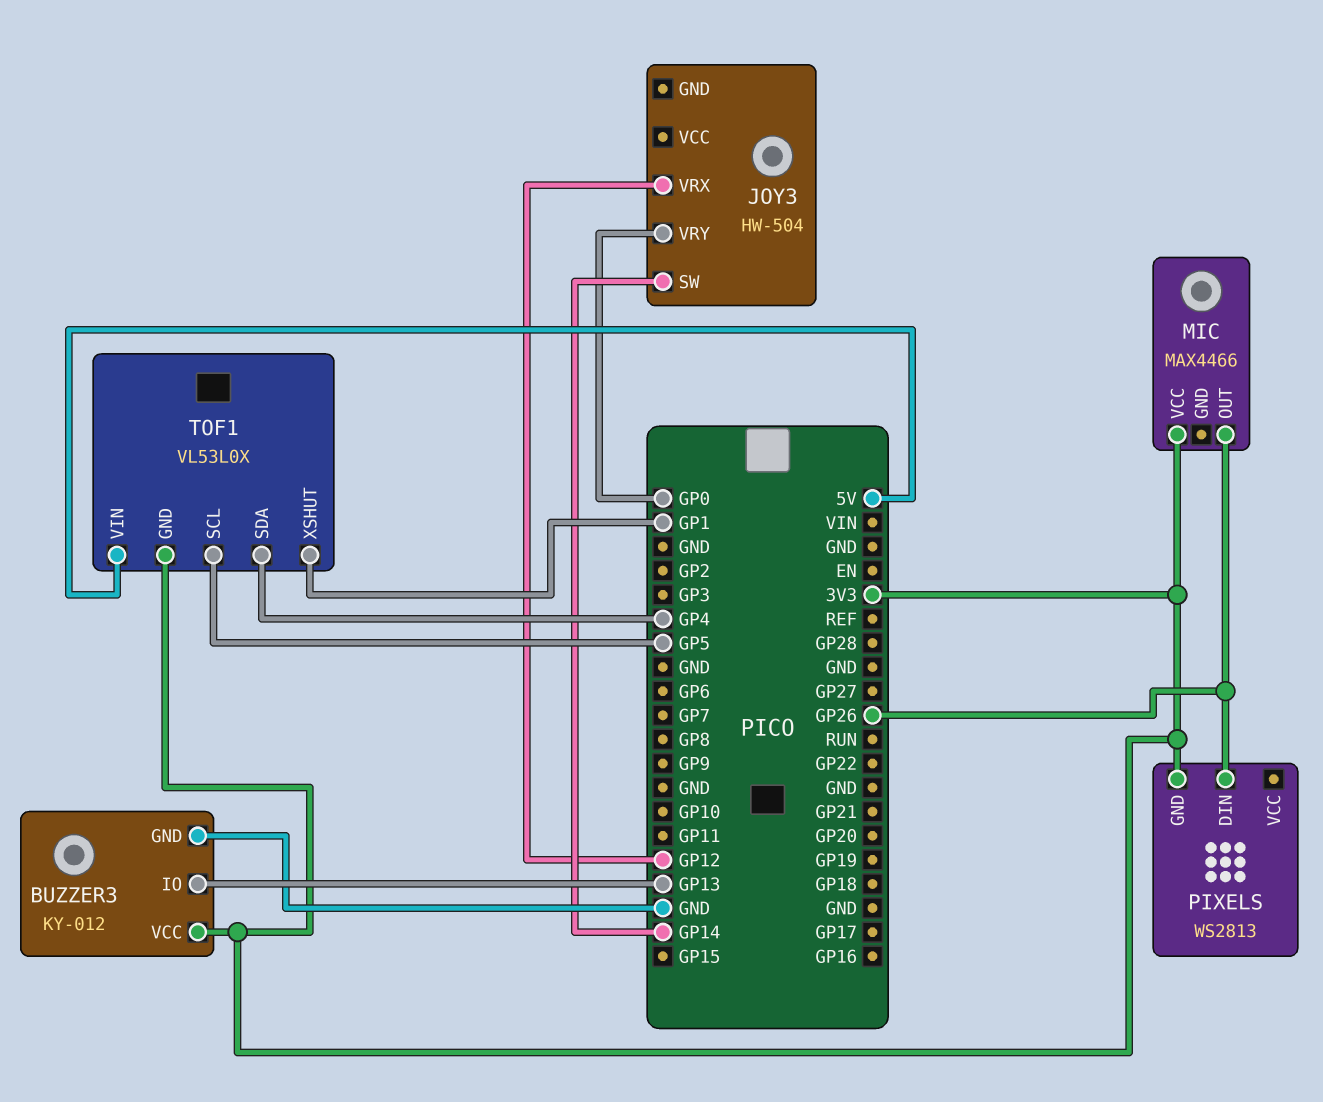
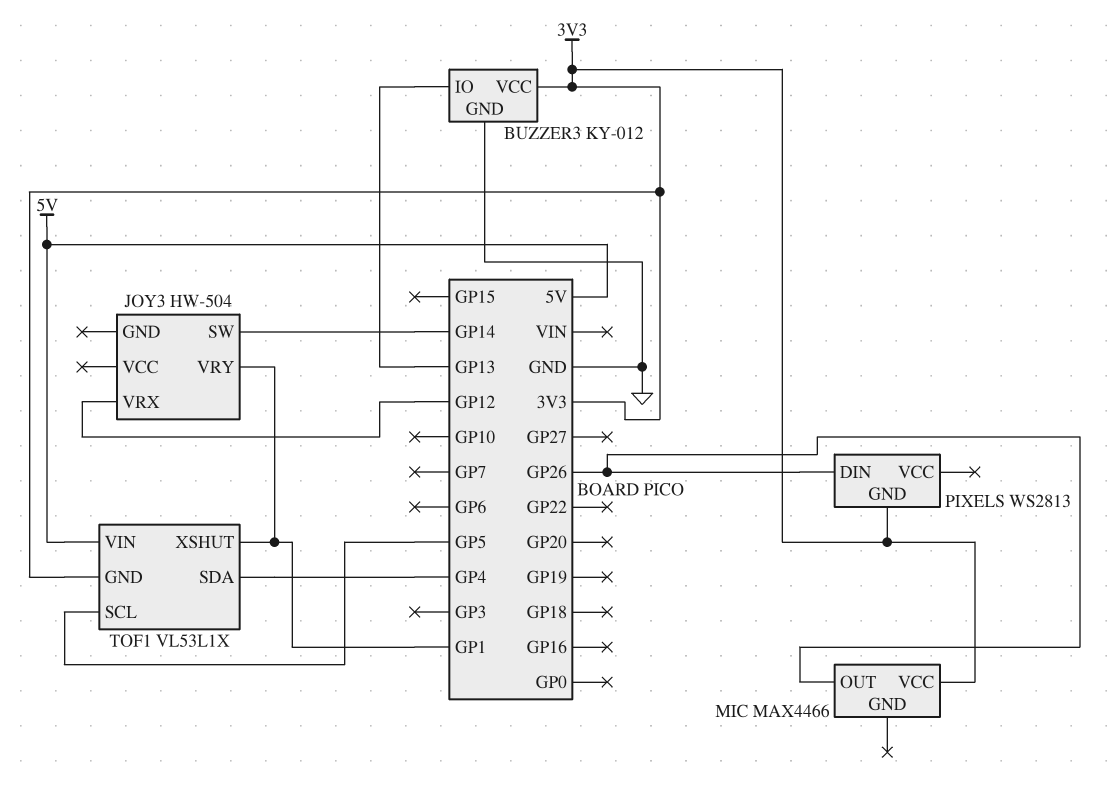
JOY3 pin VRY: GP0 -> GP1
TOF1: VL53L0X -> VL53L1X

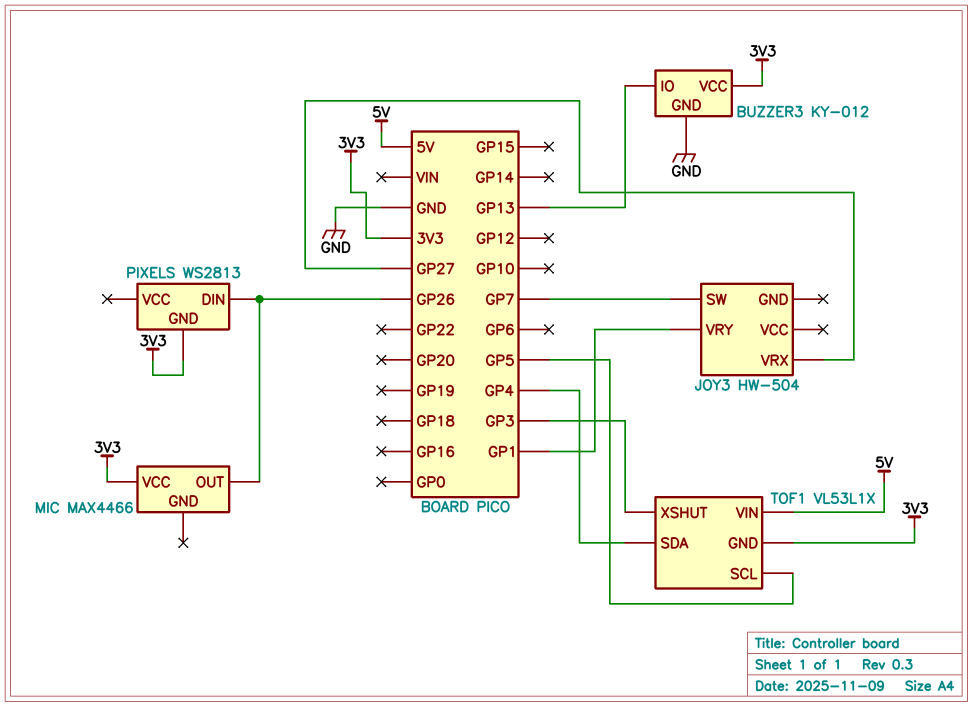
JOY3 pin SW: GP14 -> GP7
JOY3 pin VRX: GP12 -> GP27
TOF1 pin XSHUT: GP1 -> GP3

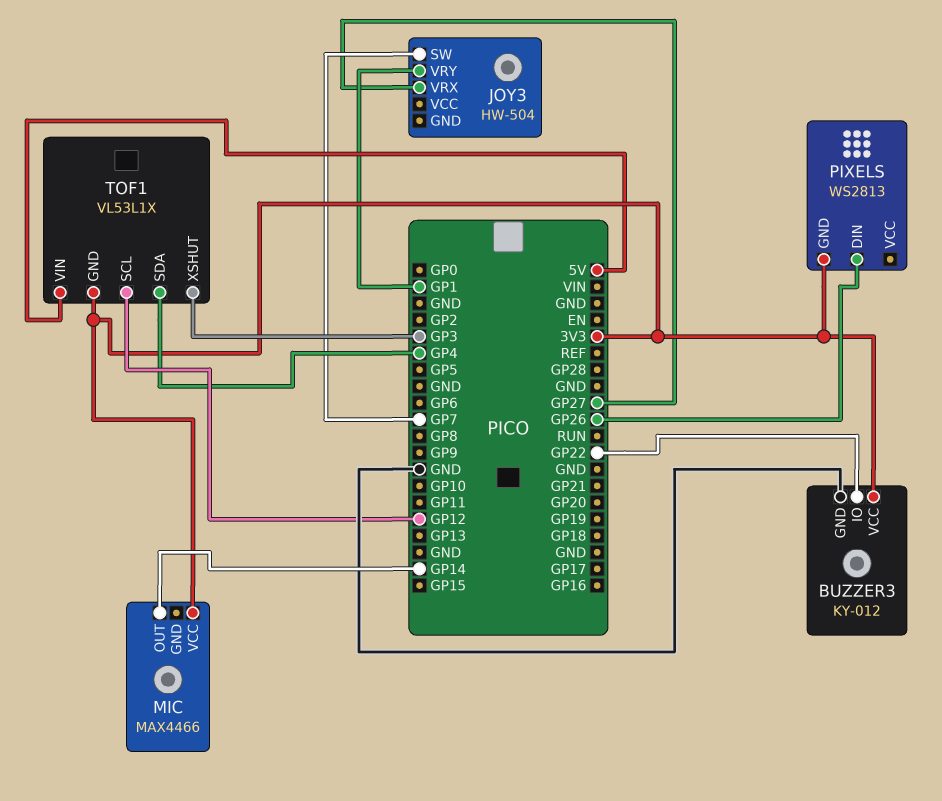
BUZZER3 pin IO: GP13 -> GP22
MIC pin OUT: GP26 -> GP14
TOF1 pin SCL: GP5 -> GP12

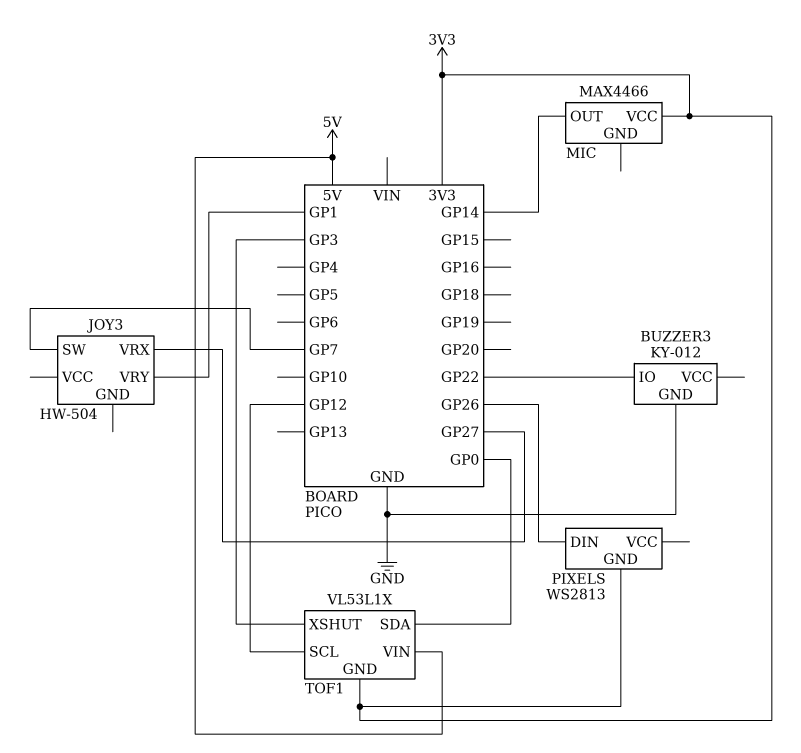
BUZZER3 pin VCC: 3V3 -> none
TOF1 pin SDA: GP4 -> GP0

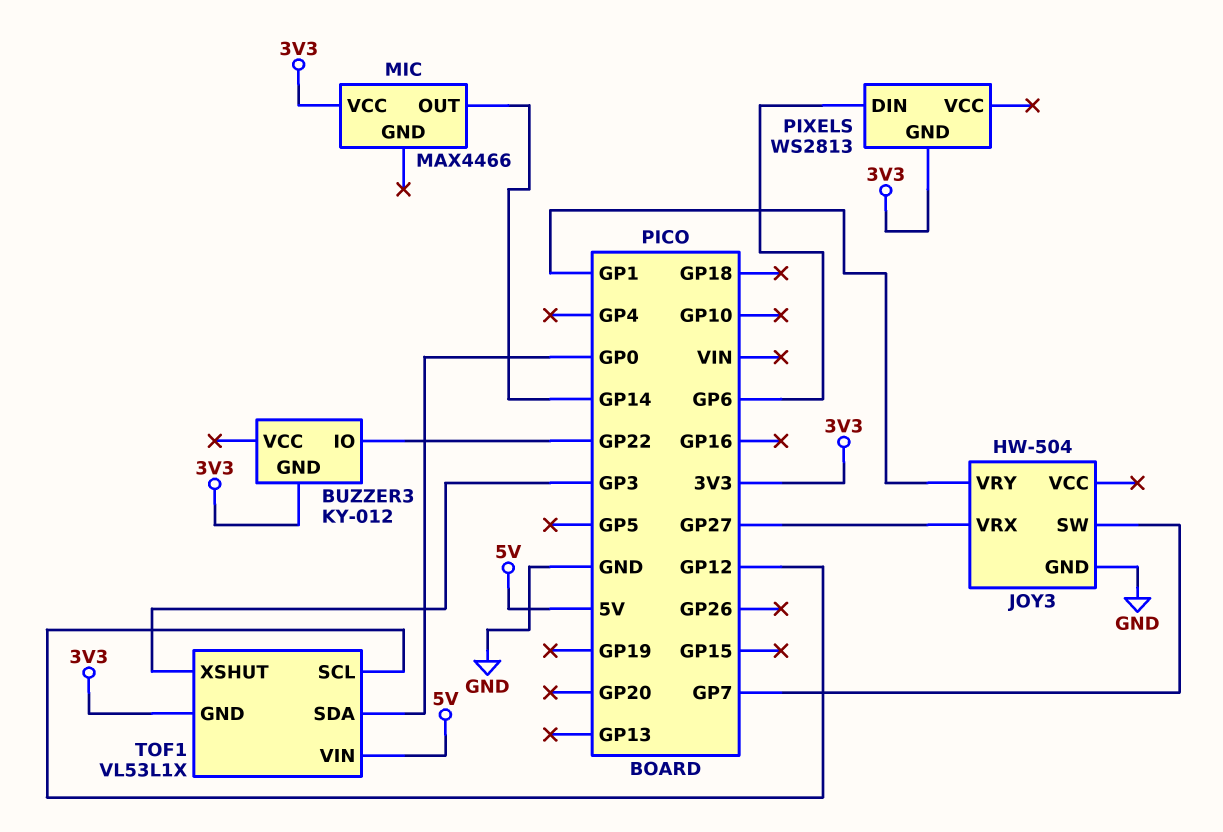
BUZZER3 pin GND: GND -> 3V3
JOY3 pin GND: none -> GND
PIXELS pin DIN: GP26 -> GP6

